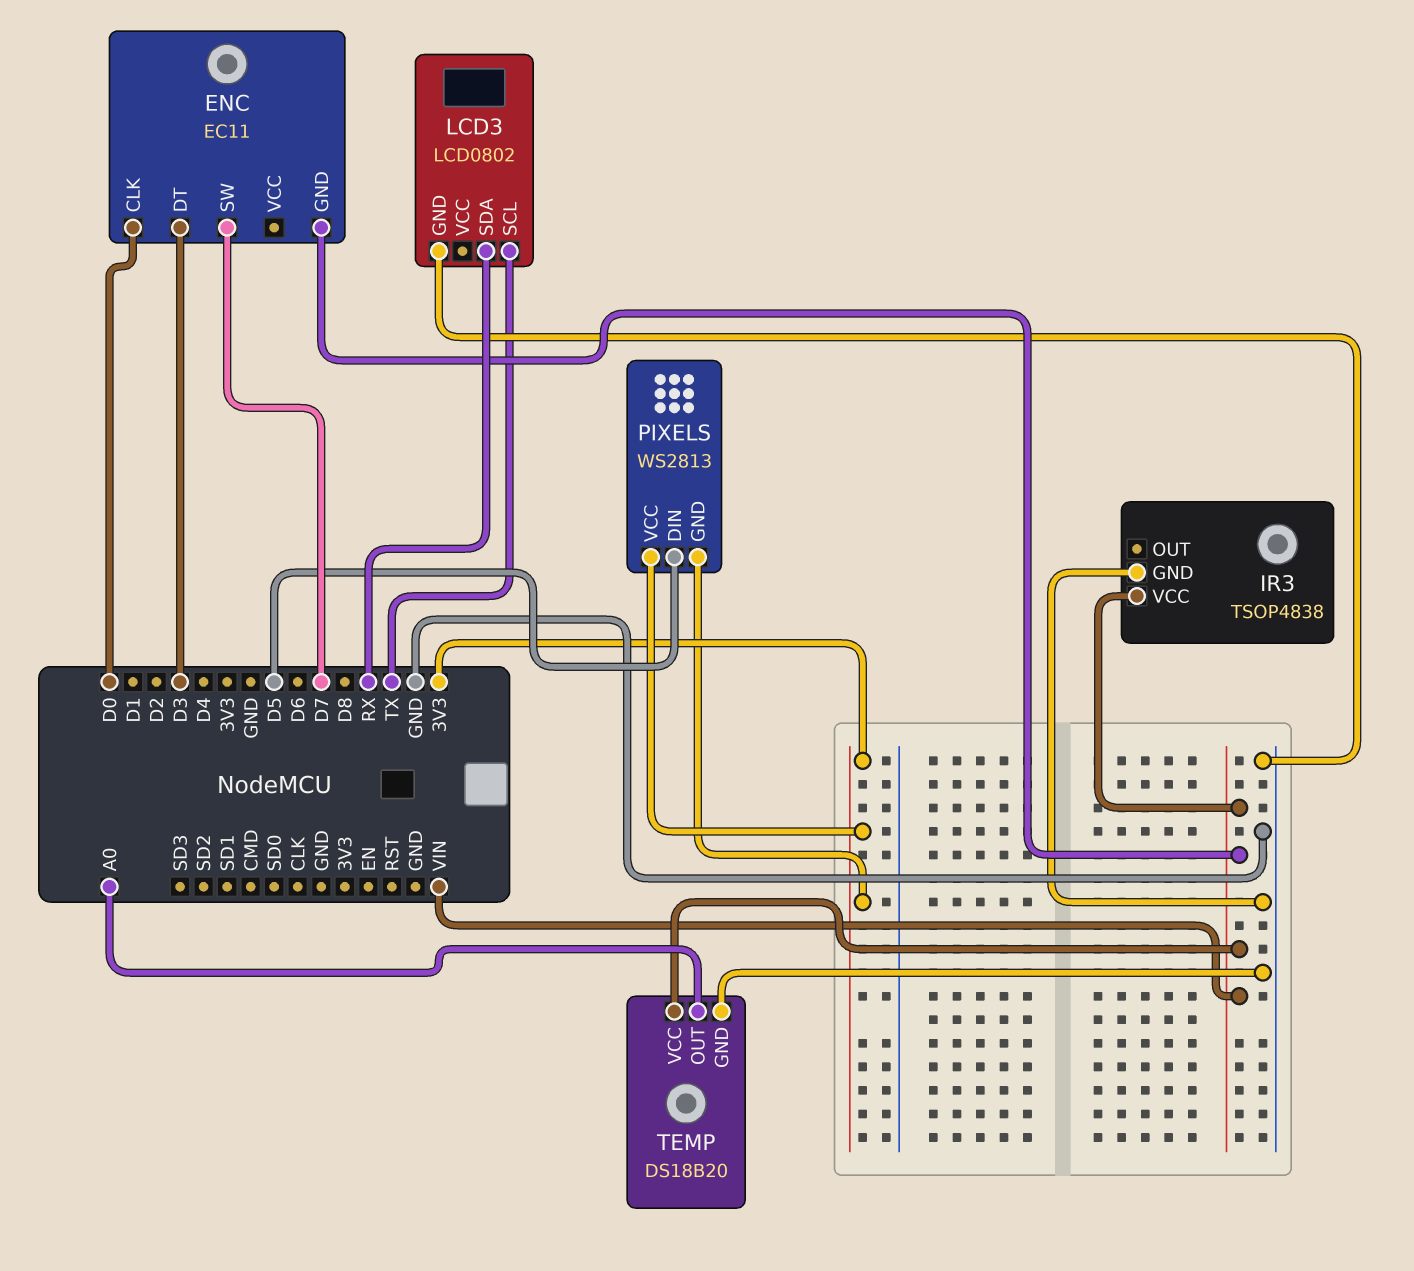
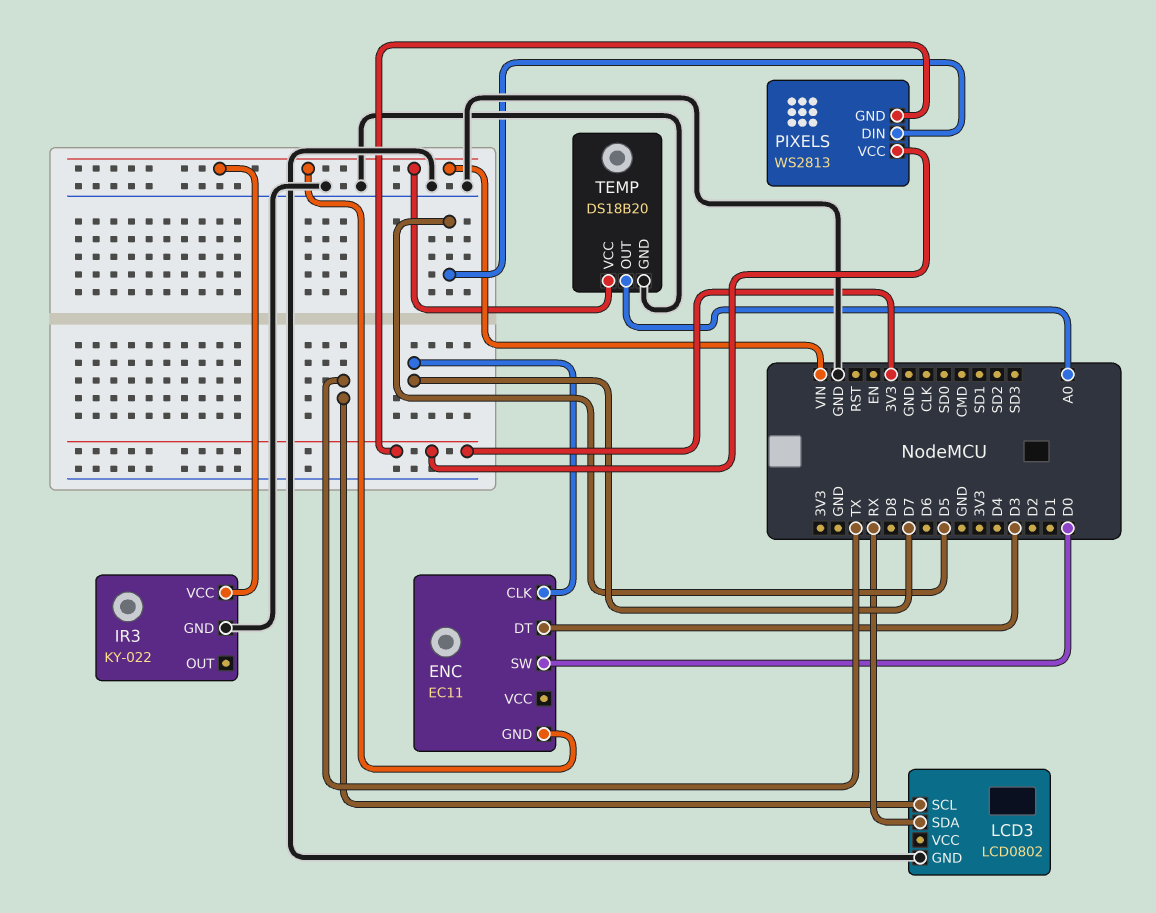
ENC pin CLK: D0 -> D7
ENC pin SW: D7 -> D0
IR3: TSOP4838 -> KY-022

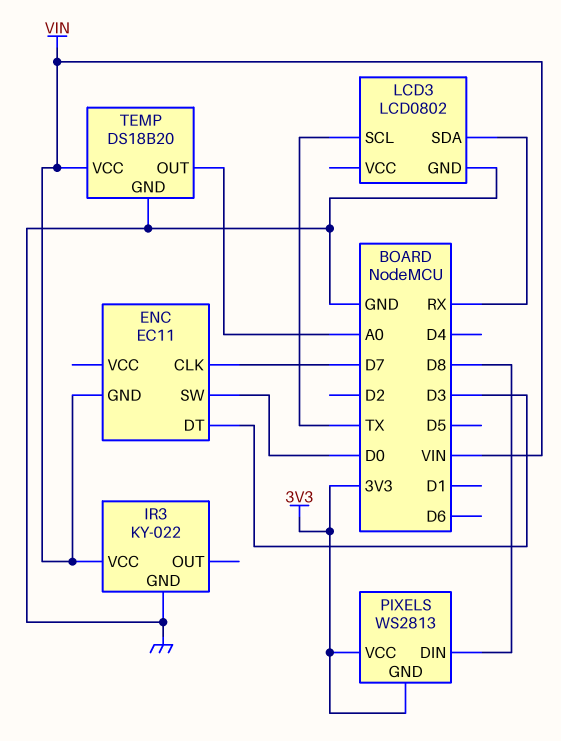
PIXELS pin DIN: D5 -> D8

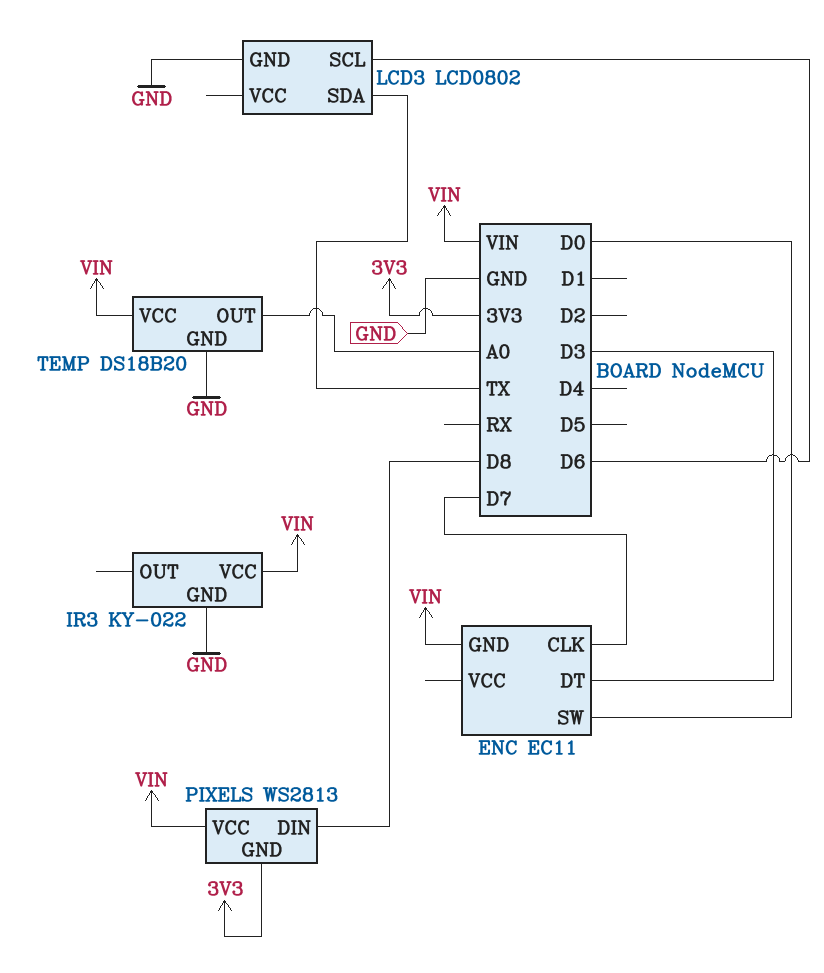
LCD3 pin SCL: TX -> D6
LCD3 pin SDA: RX -> TX
PIXELS pin VCC: 3V3 -> VIN

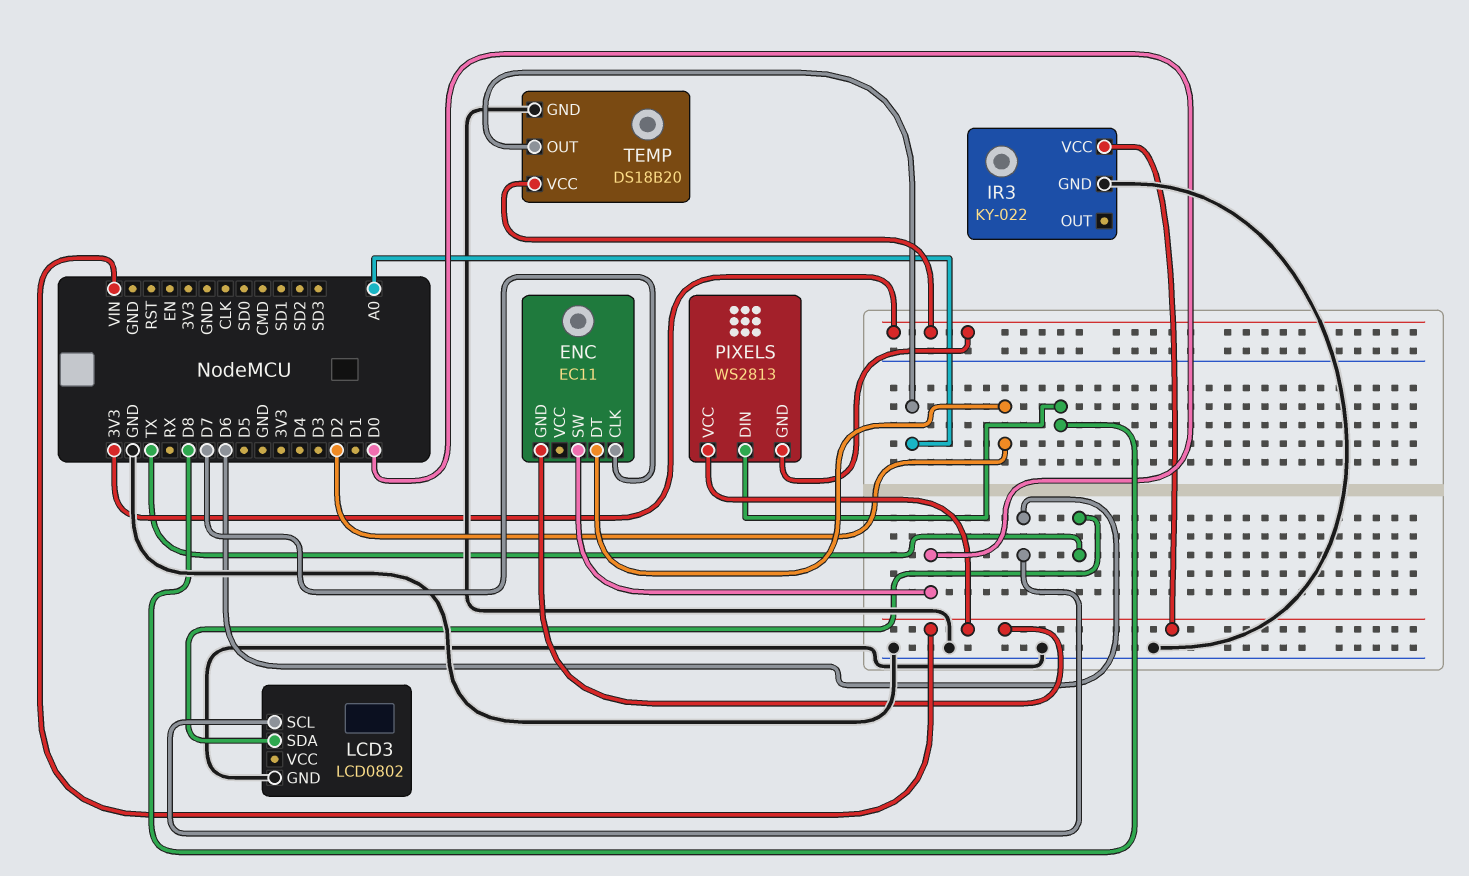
ENC pin DT: D3 -> D2
TEMP pin VCC: VIN -> 3V3

